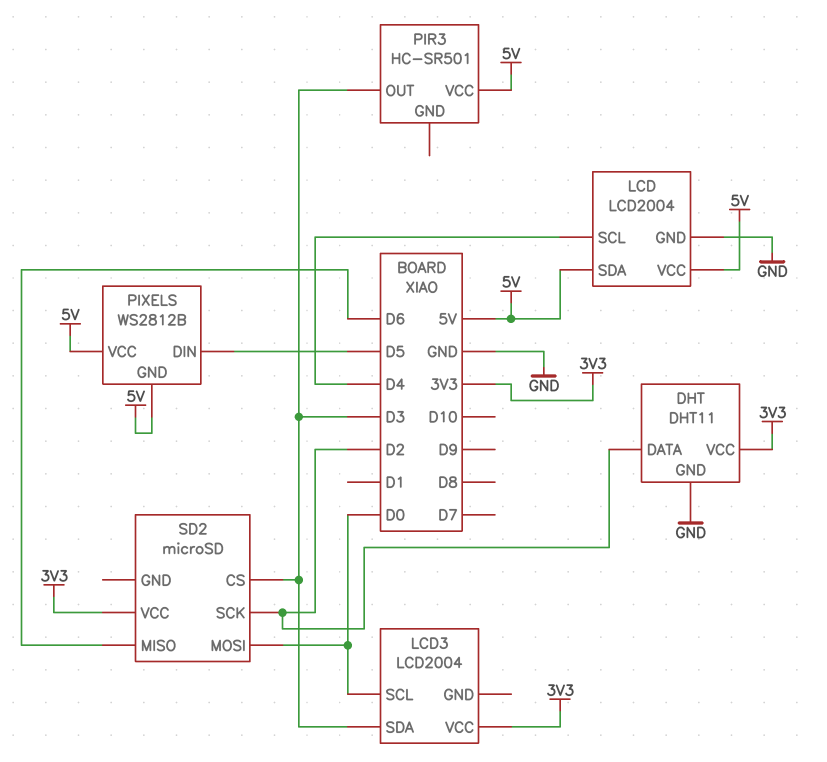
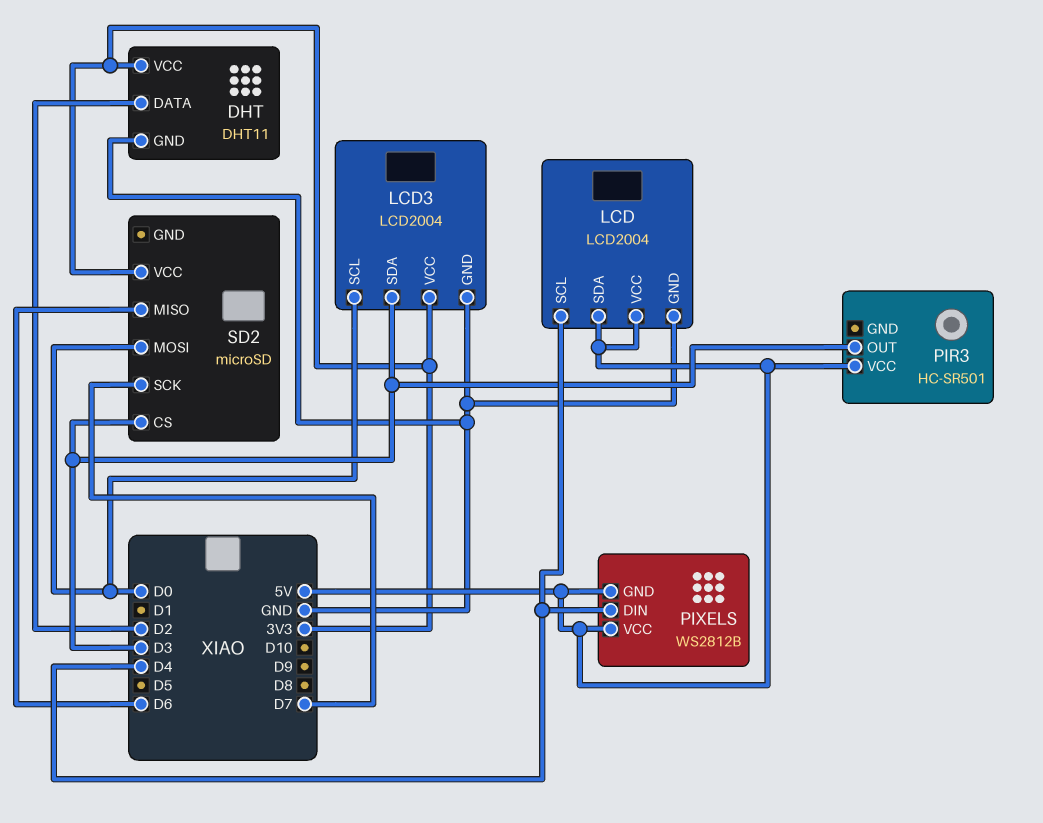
LCD3 pin GND: none -> GND
PIXELS pin DIN: D5 -> D4
SD2 pin SCK: D2 -> D7

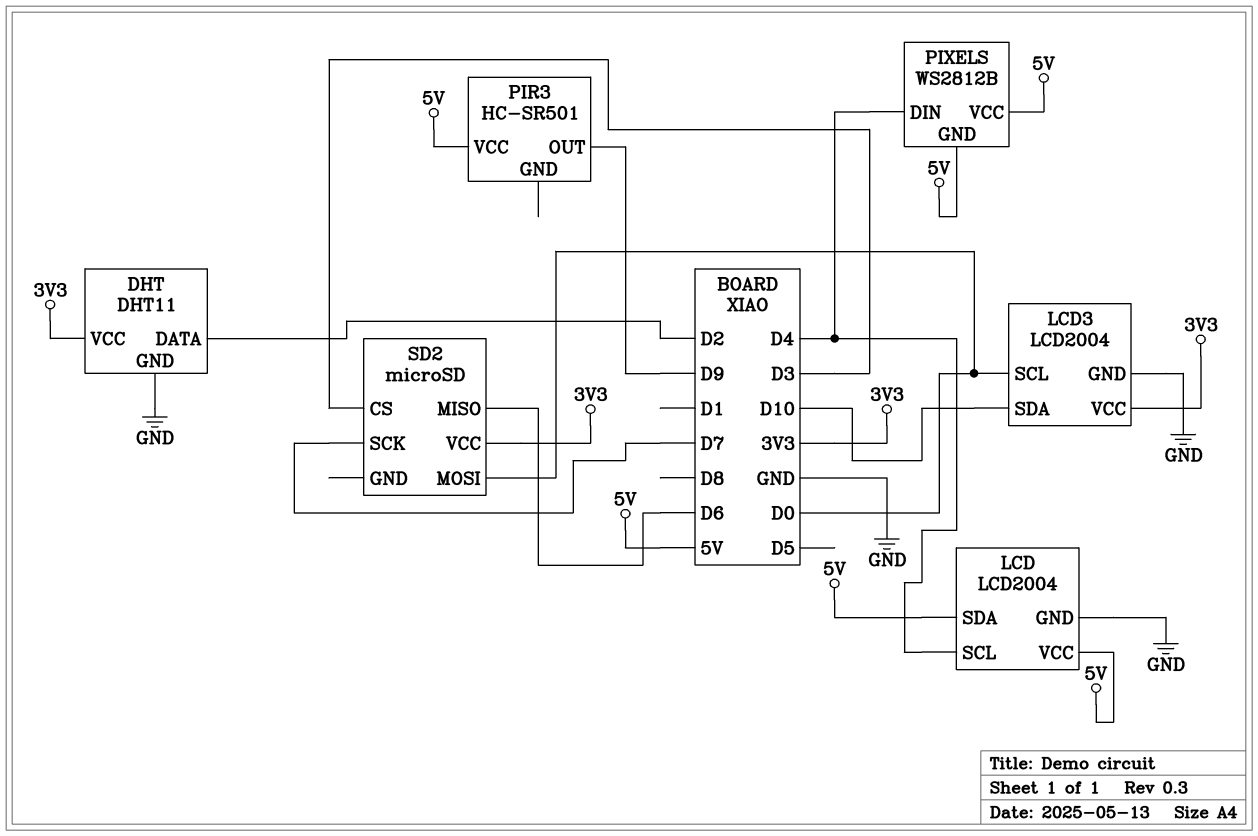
LCD3 pin SDA: D3 -> D10
PIR3 pin OUT: D3 -> D9

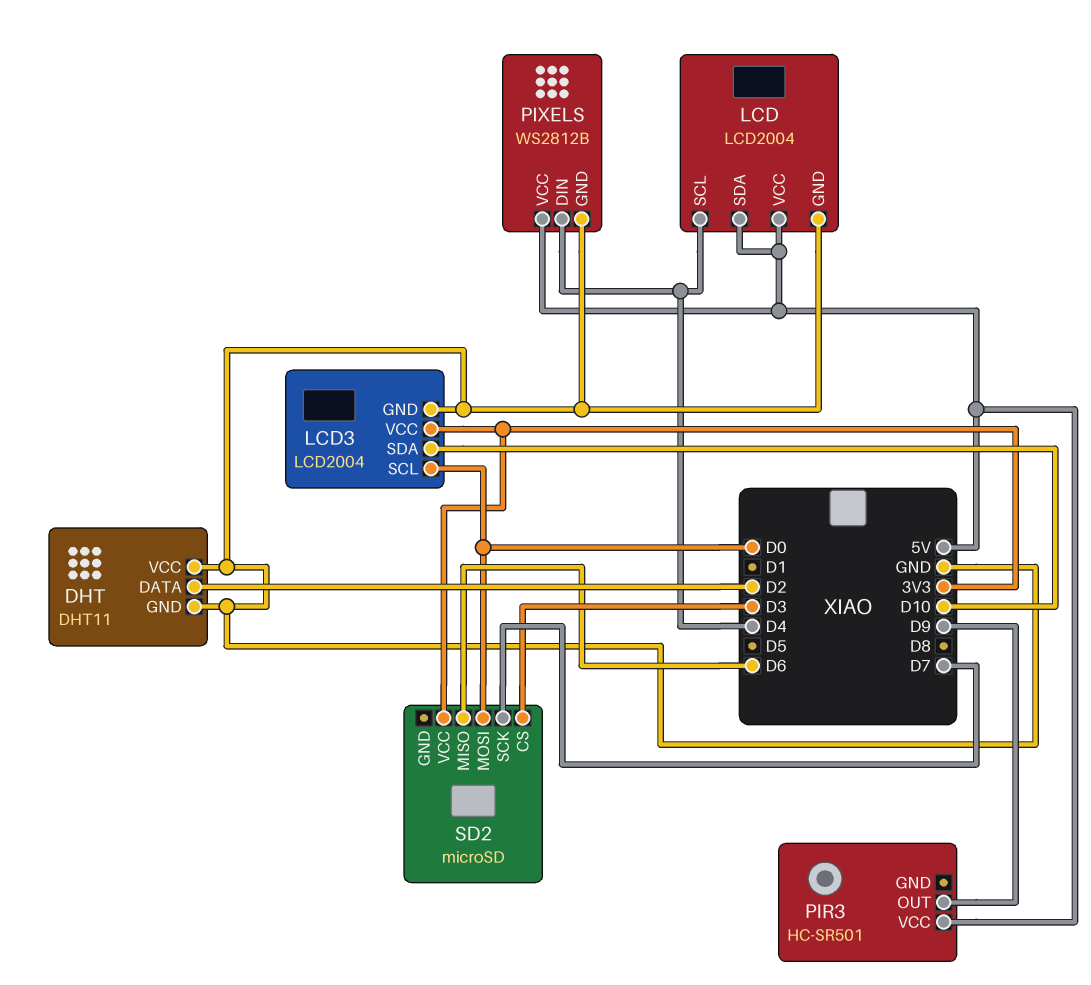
DHT pin VCC: 3V3 -> GND
PIXELS pin GND: 5V -> GND

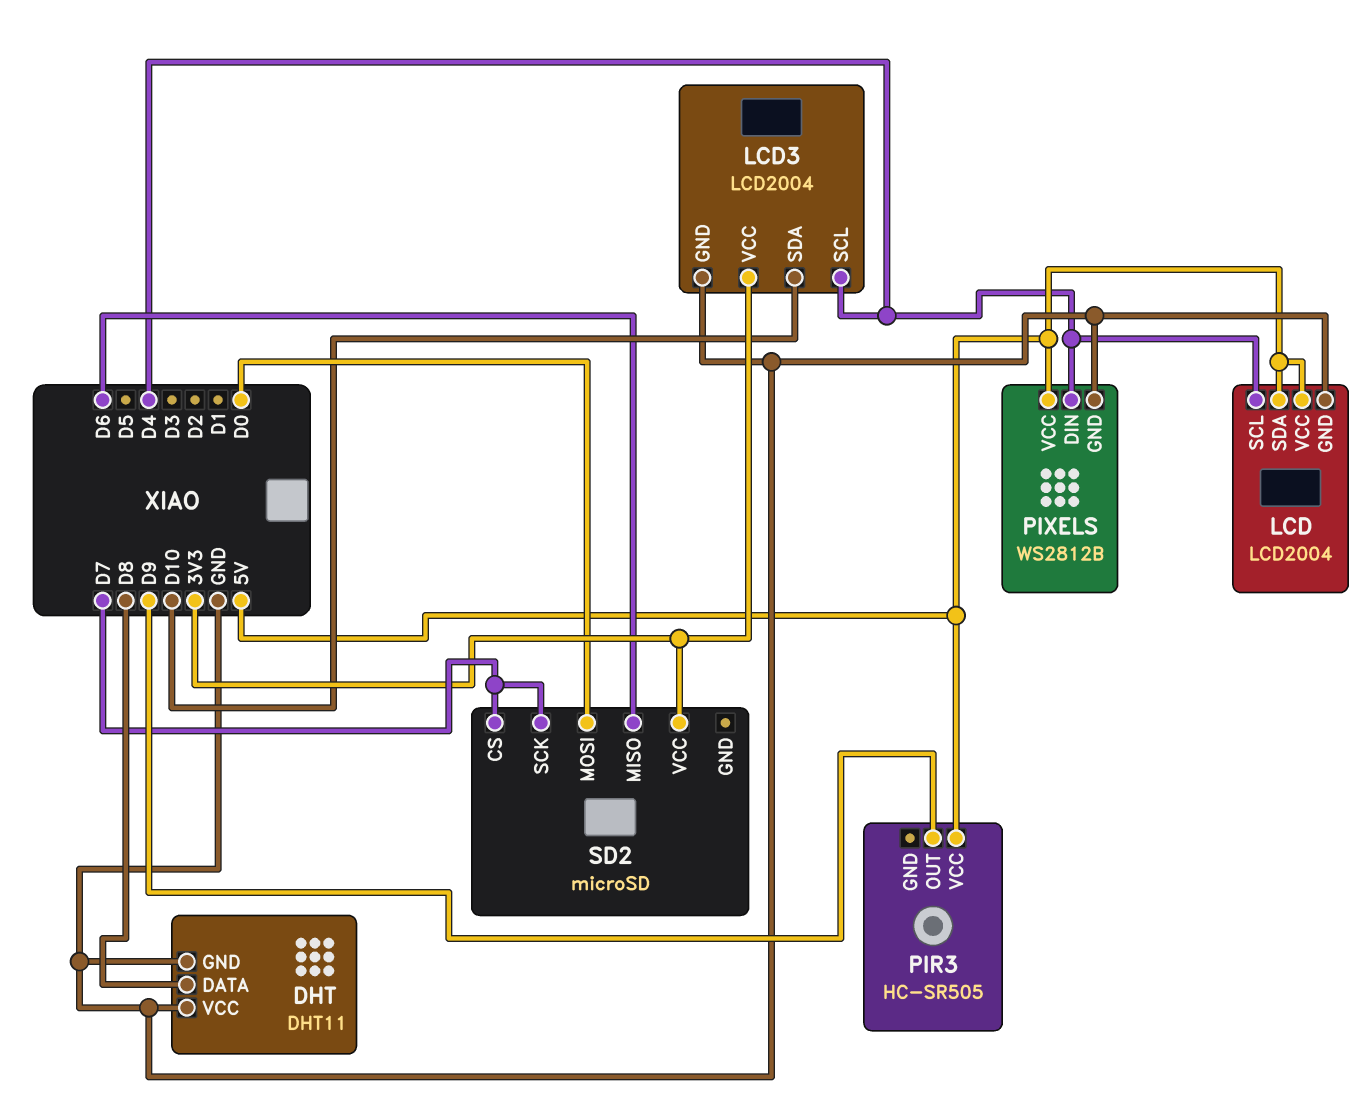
DHT pin DATA: D2 -> D8
LCD3 pin SCL: D0 -> D4
PIR3: HC-SR501 -> HC-SR505
SD2 pin CS: D3 -> D7

